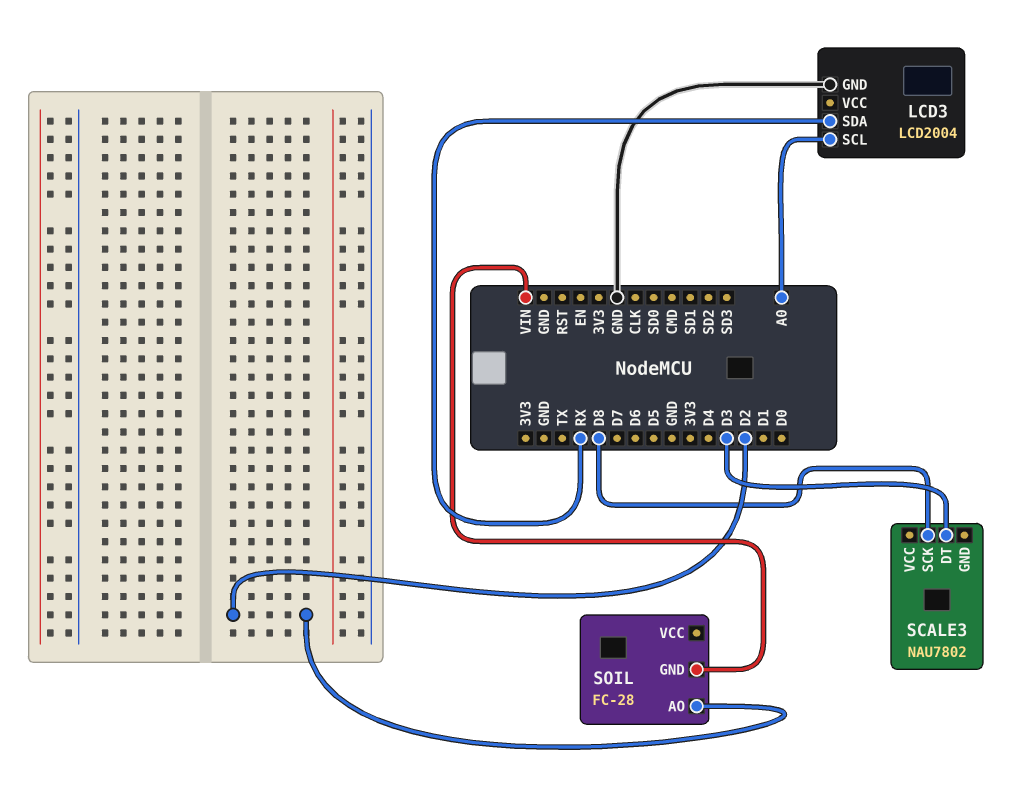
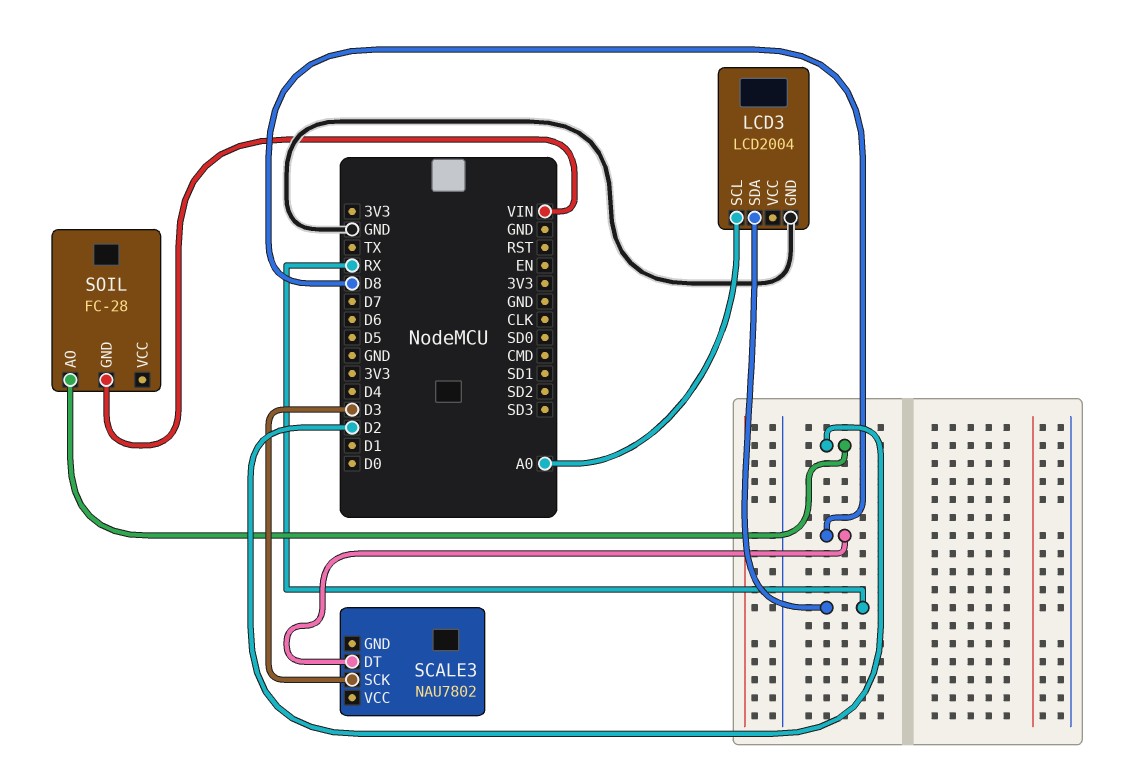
SCALE3 pin DT: D3 -> D8
SCALE3 pin SCK: D8 -> D3

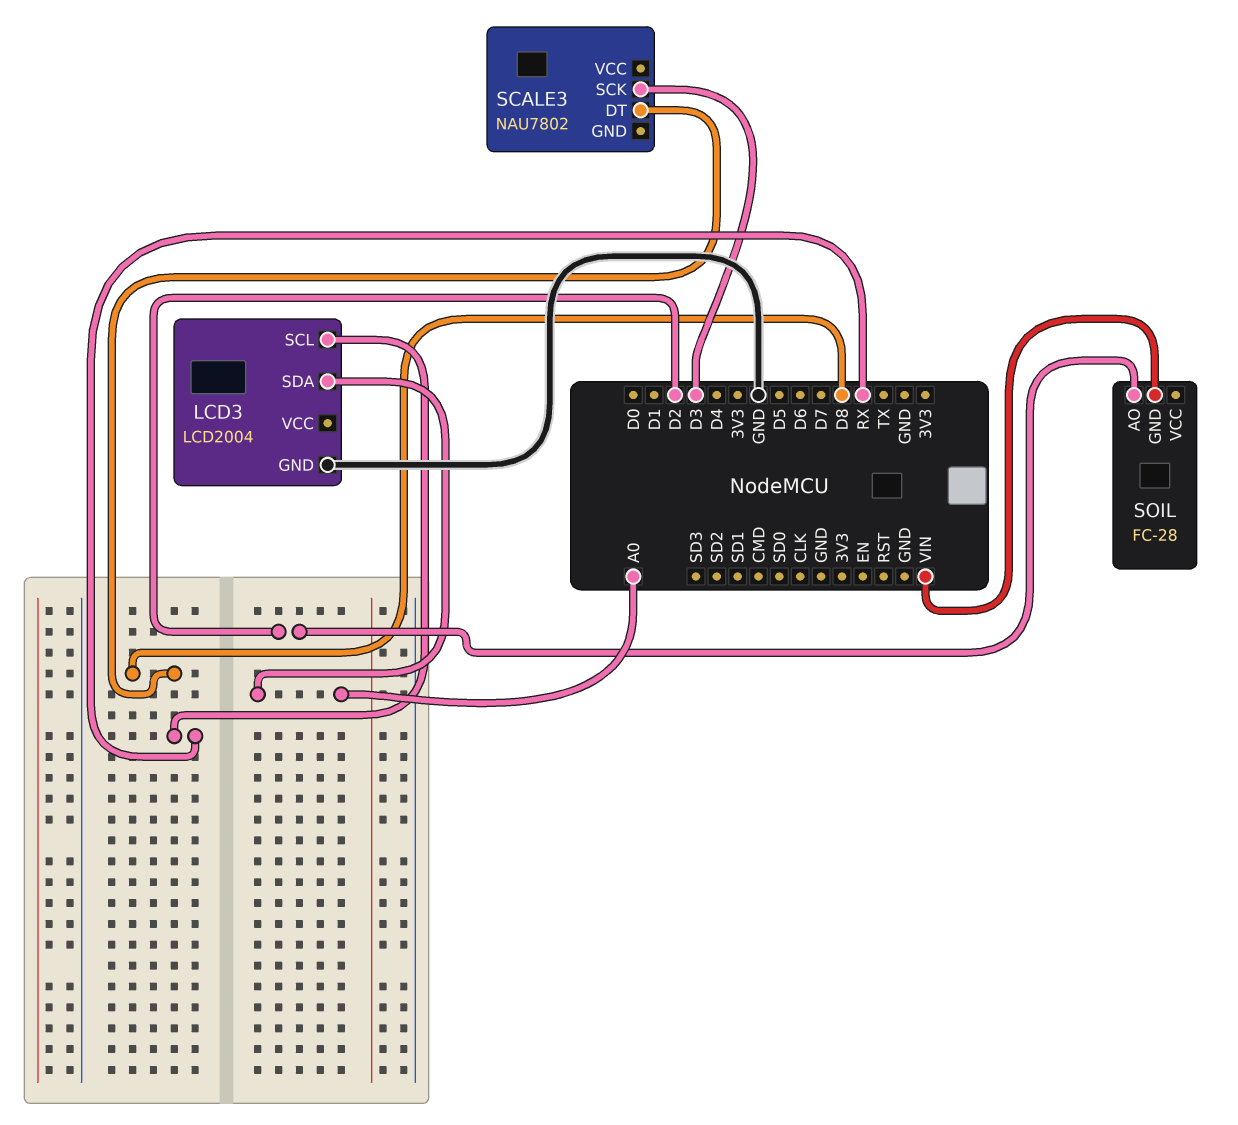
LCD3 pin SCL: A0 -> RX
LCD3 pin SDA: RX -> A0

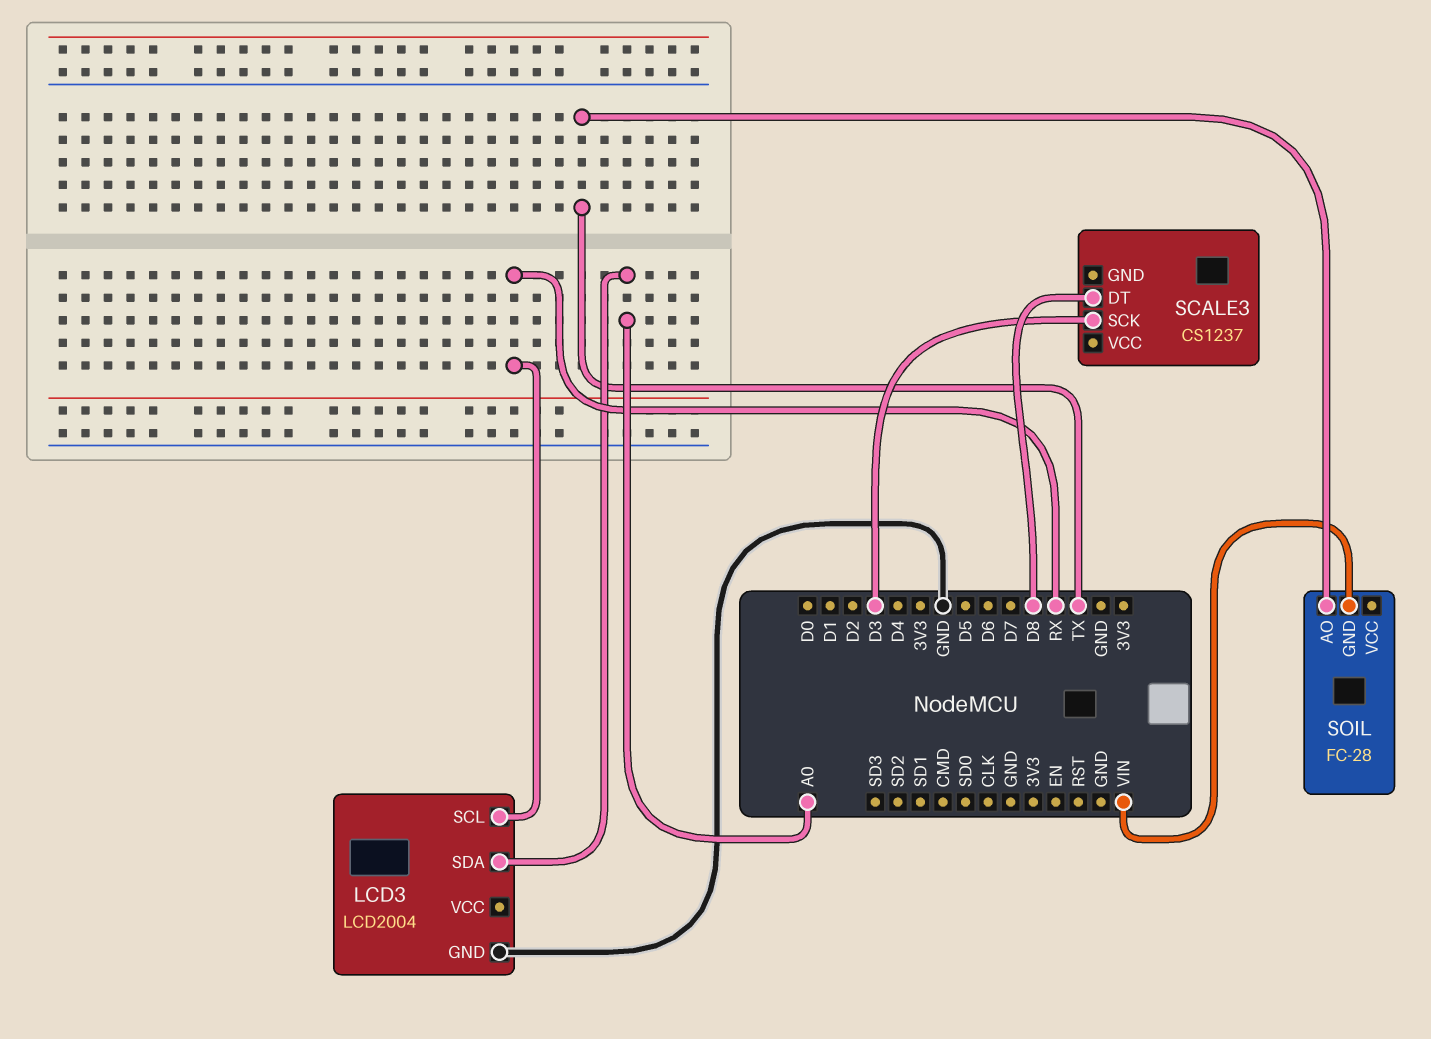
SCALE3: NAU7802 -> CS1237
SOIL pin AO: D2 -> TX

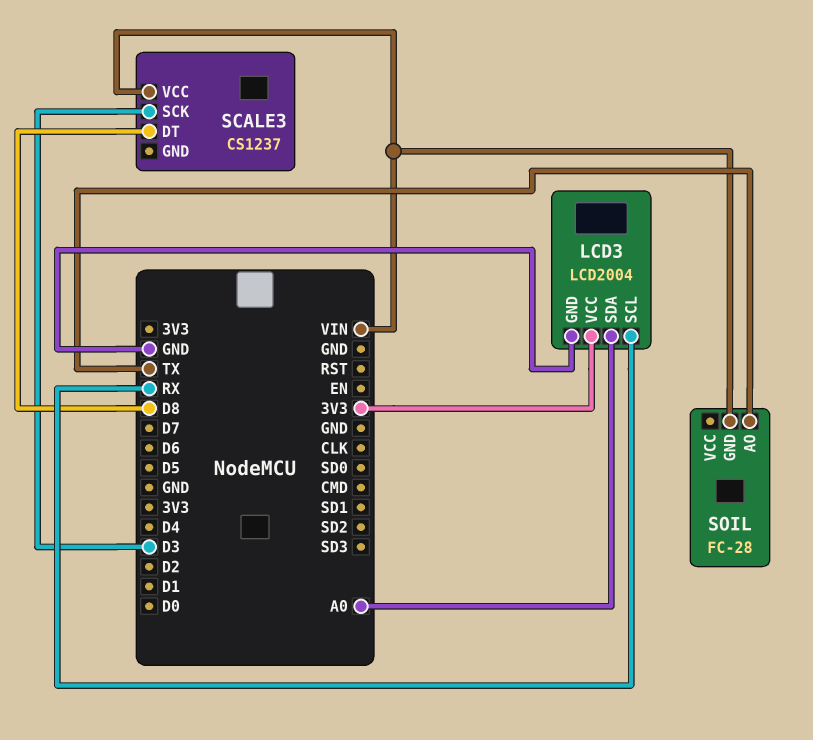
LCD3 pin VCC: none -> 3V3
SCALE3 pin VCC: none -> VIN

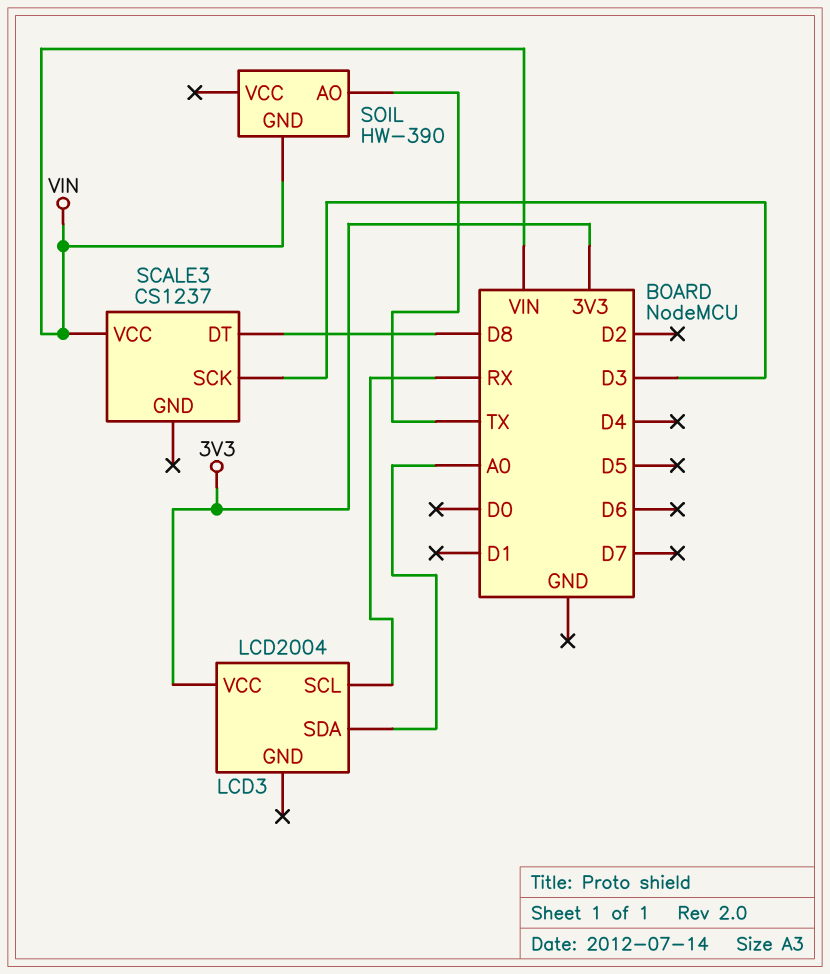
LCD3 pin GND: GND -> none
SOIL: FC-28 -> HW-390

